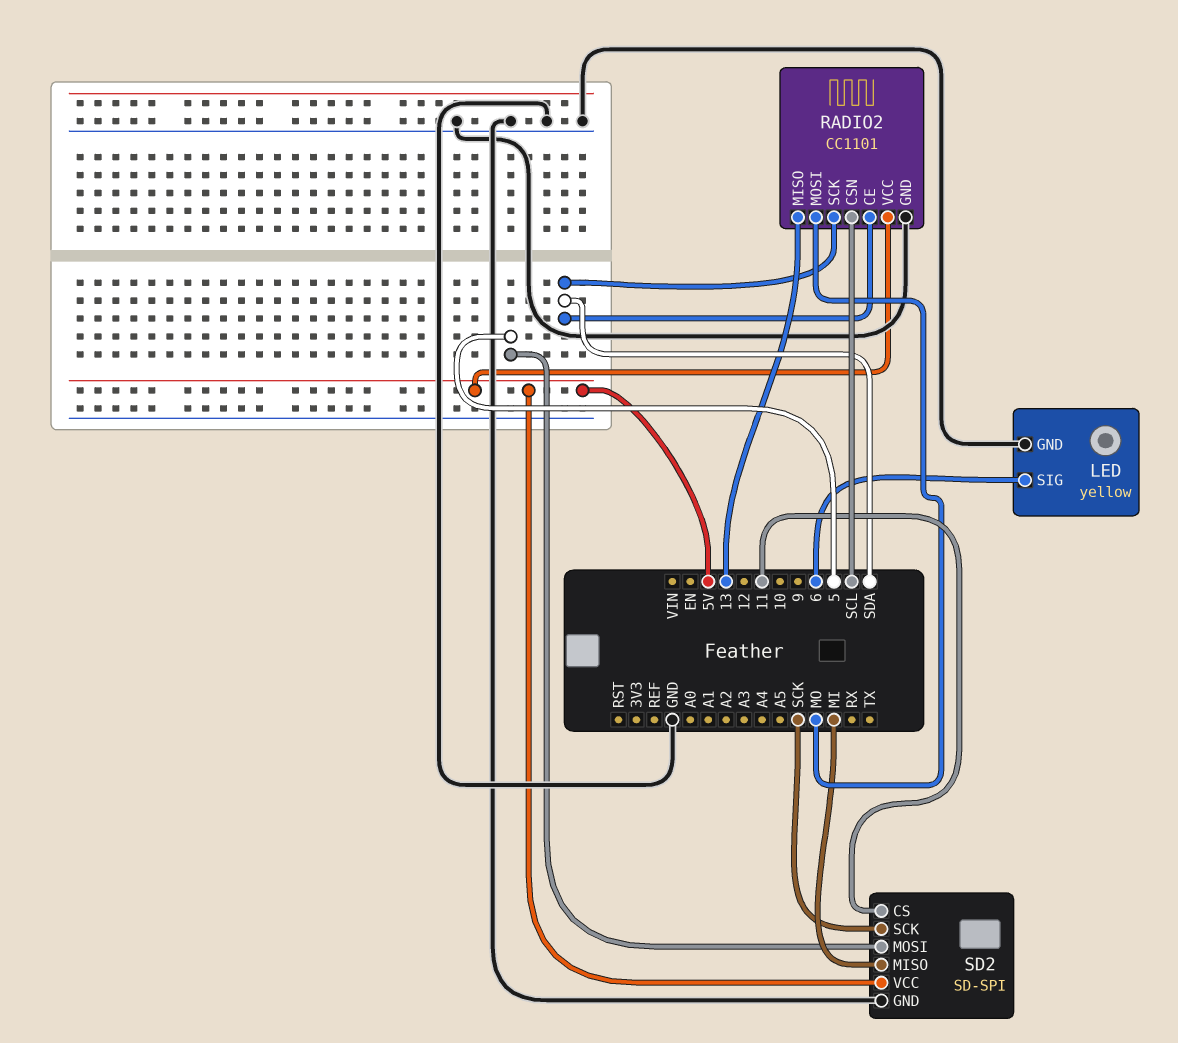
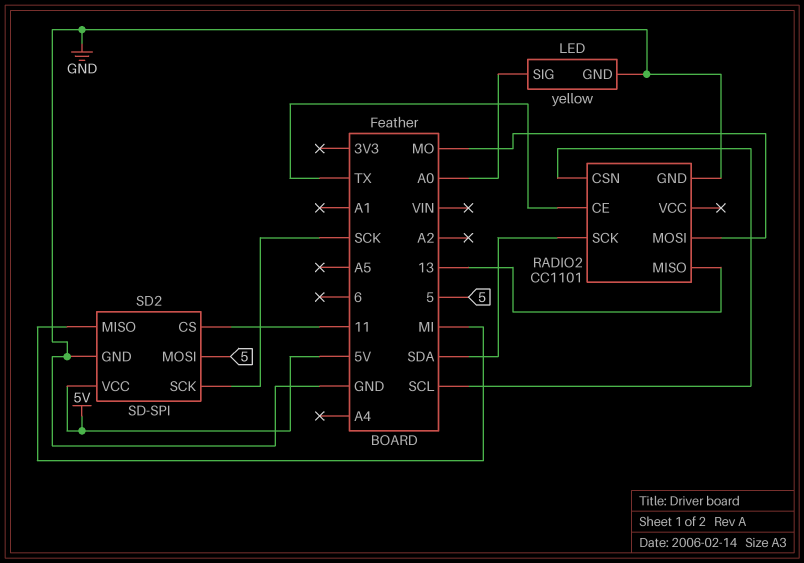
LED pin SIG: 6 -> A0
RADIO2 pin CE: SDA -> TX
RADIO2 pin VCC: 5V -> none

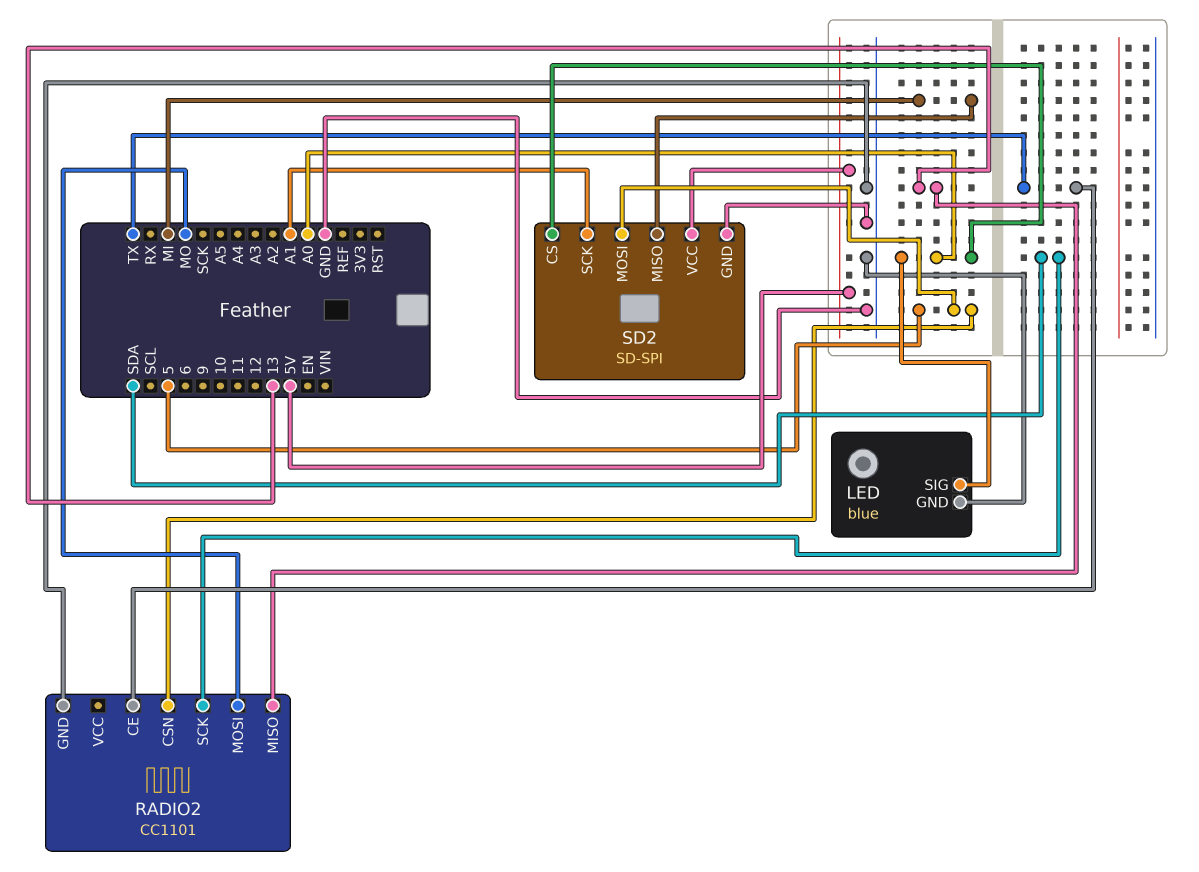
LED: yellow -> blue
RADIO2 pin CSN: SCL -> 5
SD2 pin CS: 11 -> A0
SD2 pin SCK: SCK -> A1

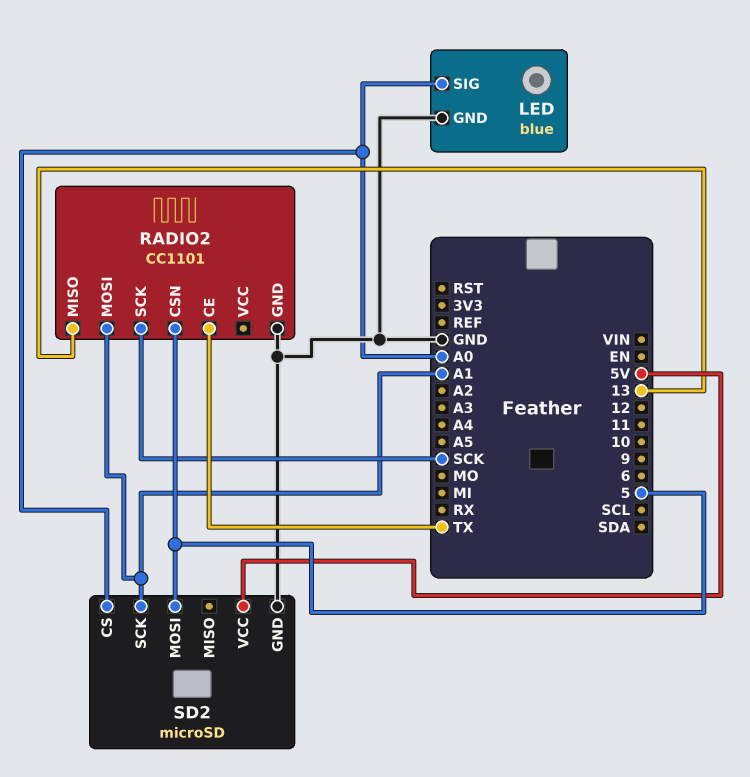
RADIO2 pin MOSI: MO -> A1
RADIO2 pin SCK: SDA -> SCK
SD2: SD-SPI -> microSD
SD2 pin MISO: MI -> none

